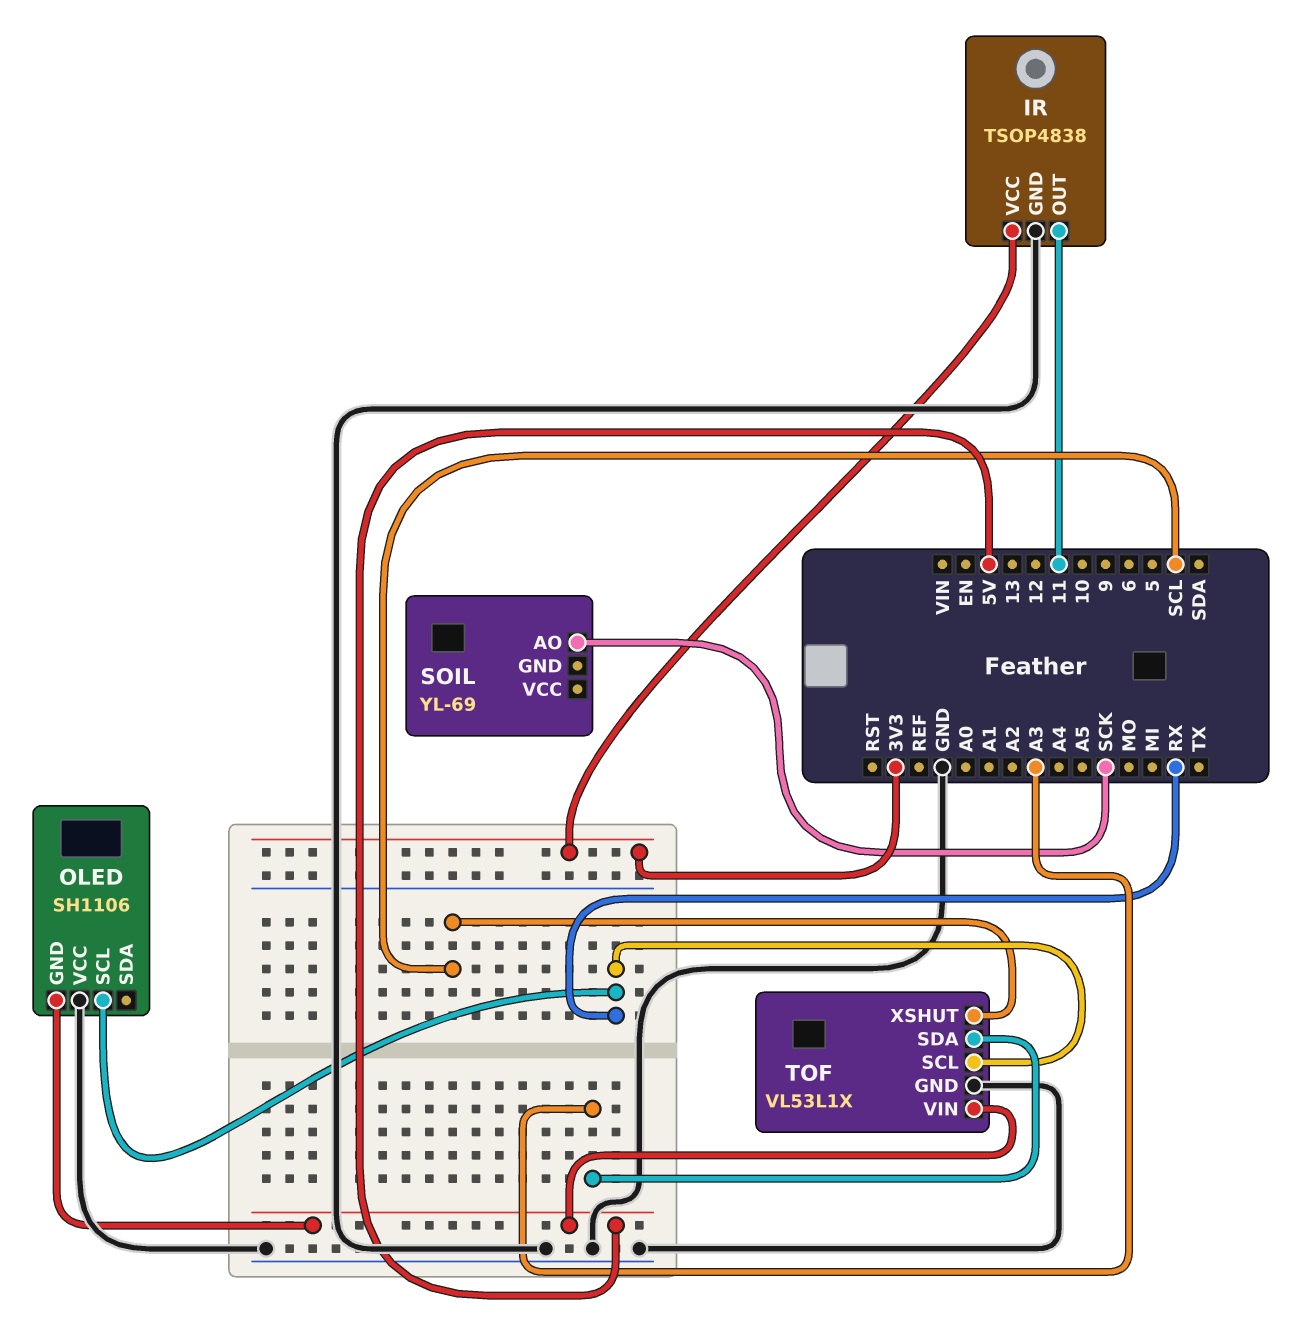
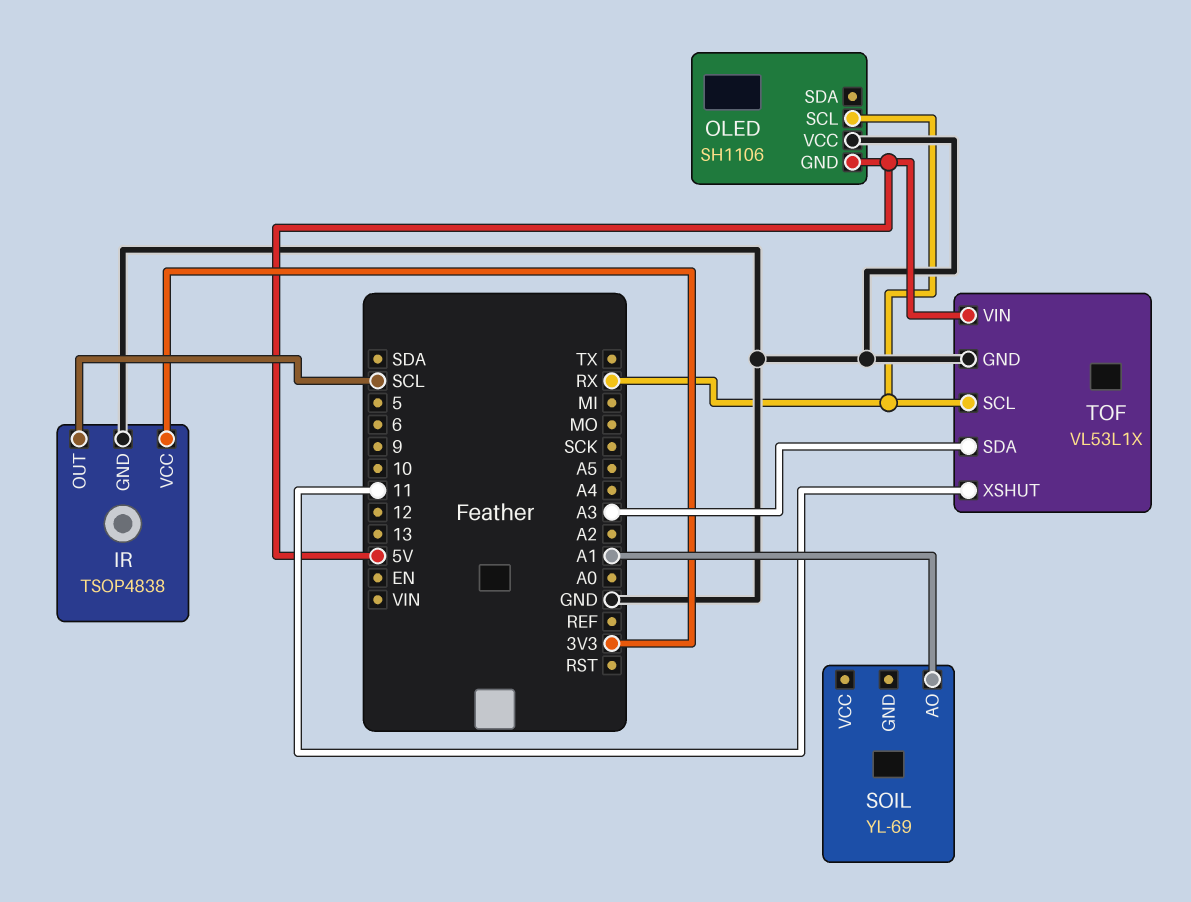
IR pin OUT: 11 -> SCL
SOIL pin AO: SCK -> A1
TOF pin XSHUT: SCL -> 11

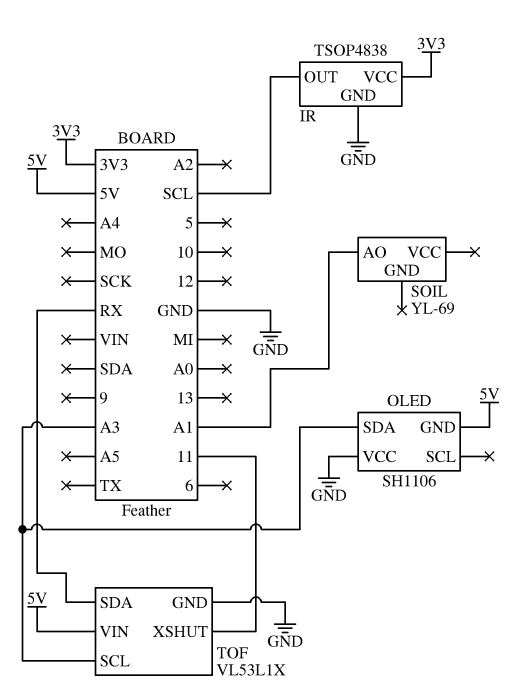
OLED pin SCL: RX -> none
OLED pin SDA: none -> A3
TOF pin SCL: RX -> A3
TOF pin SDA: A3 -> RX

